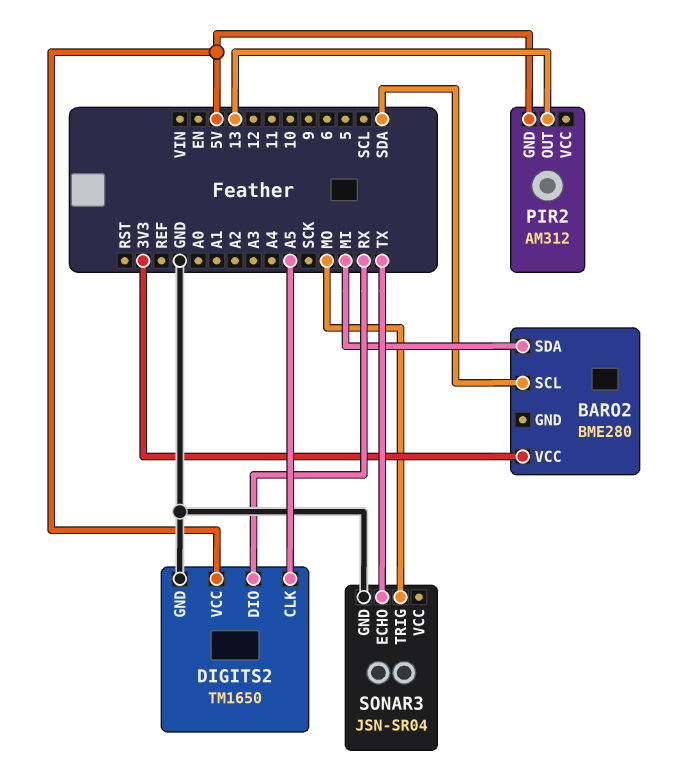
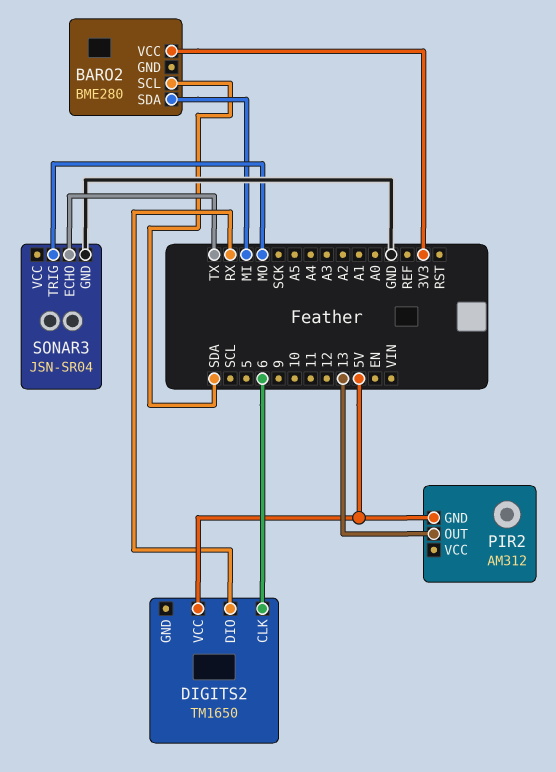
DIGITS2 pin CLK: A5 -> 6
DIGITS2 pin GND: GND -> none

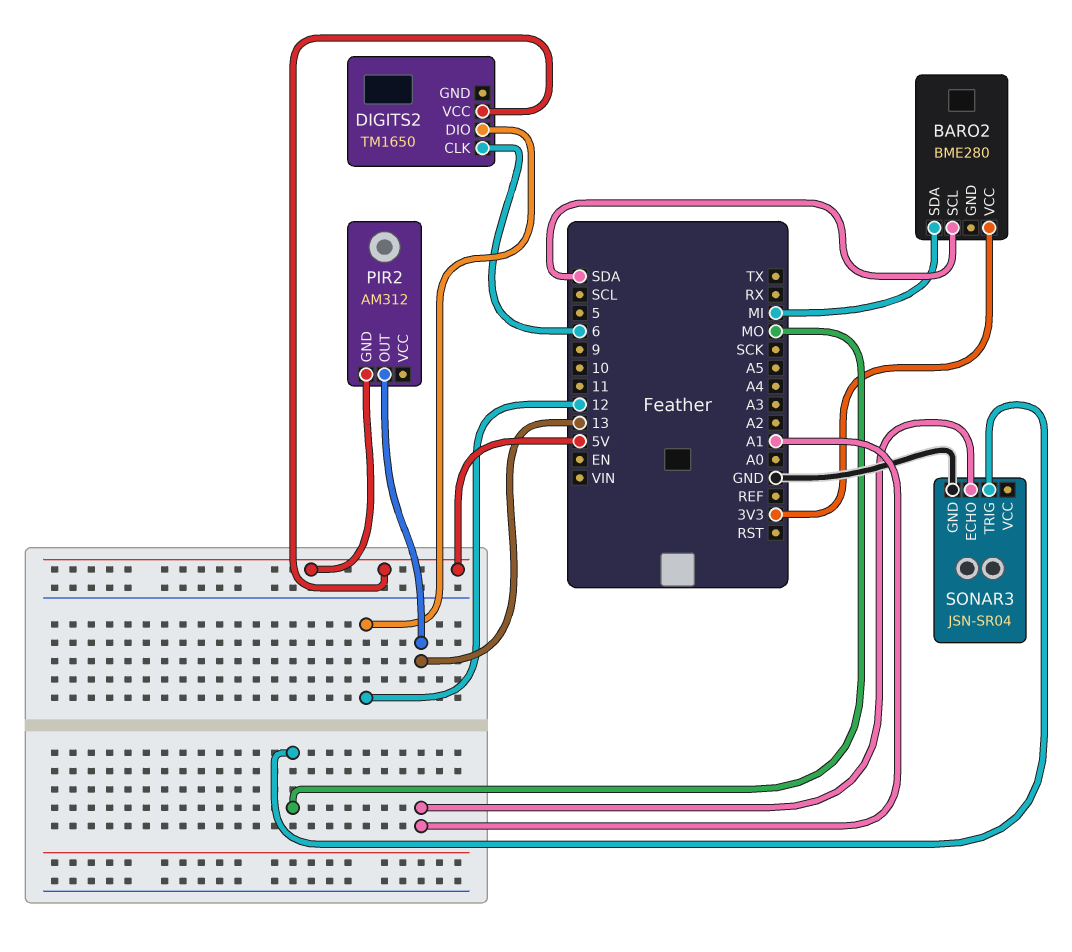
DIGITS2 pin DIO: RX -> 12
SONAR3 pin ECHO: TX -> A1

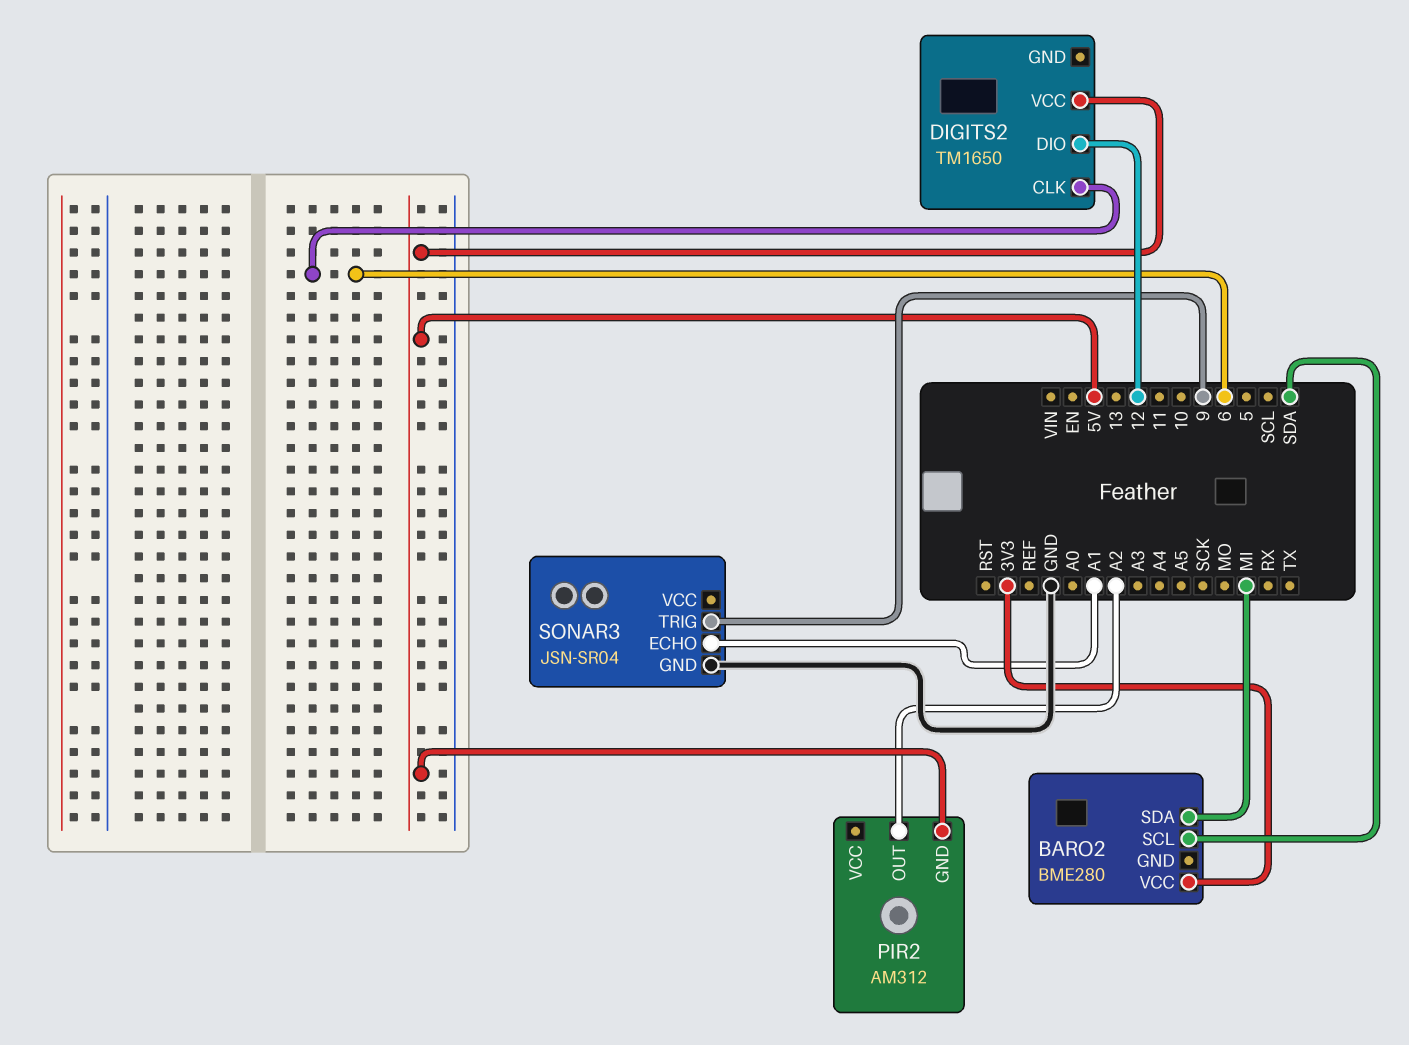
PIR2 pin OUT: 13 -> A2
SONAR3 pin TRIG: MO -> 9

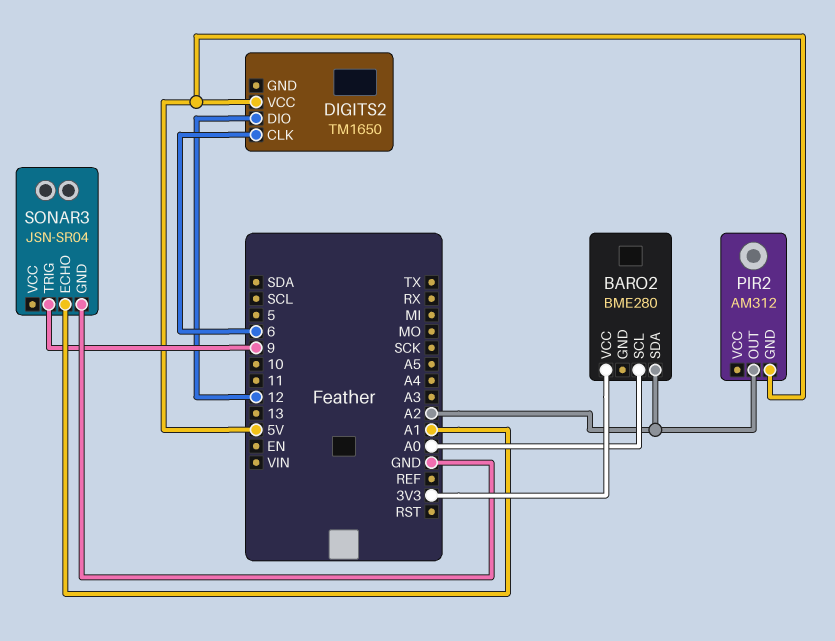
BARO2 pin SCL: SDA -> A0
BARO2 pin SDA: MI -> A2

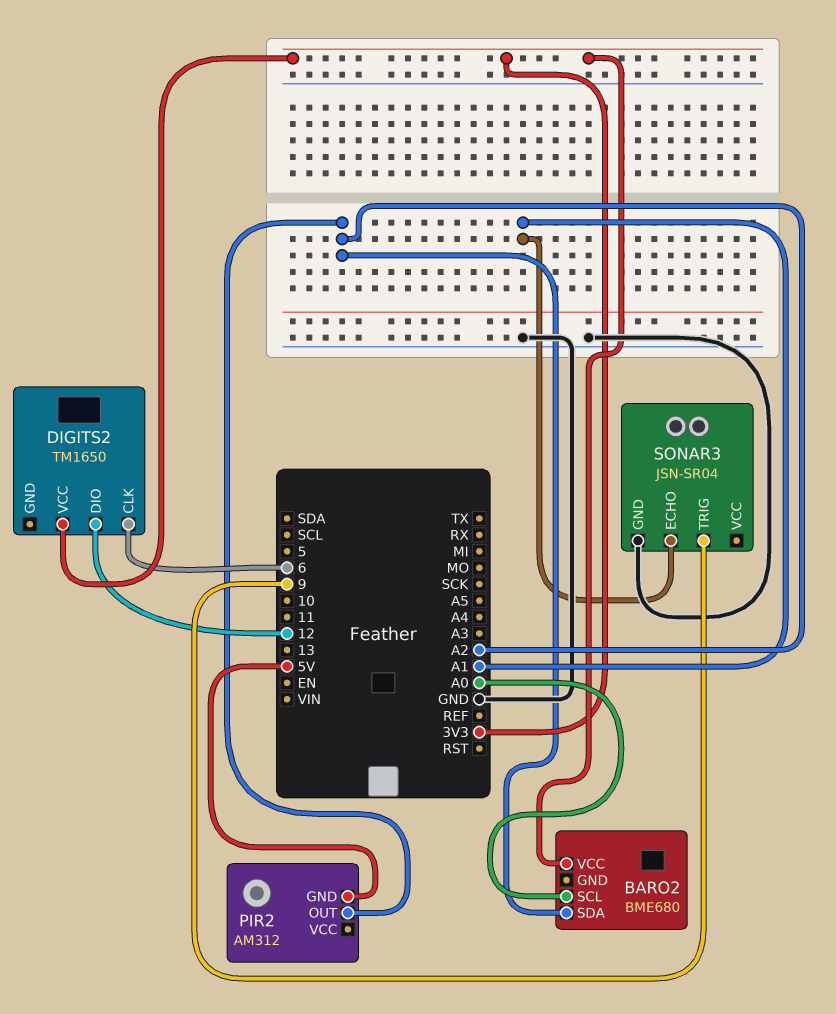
BARO2: BME280 -> BME680
DIGITS2 pin VCC: 5V -> 3V3

